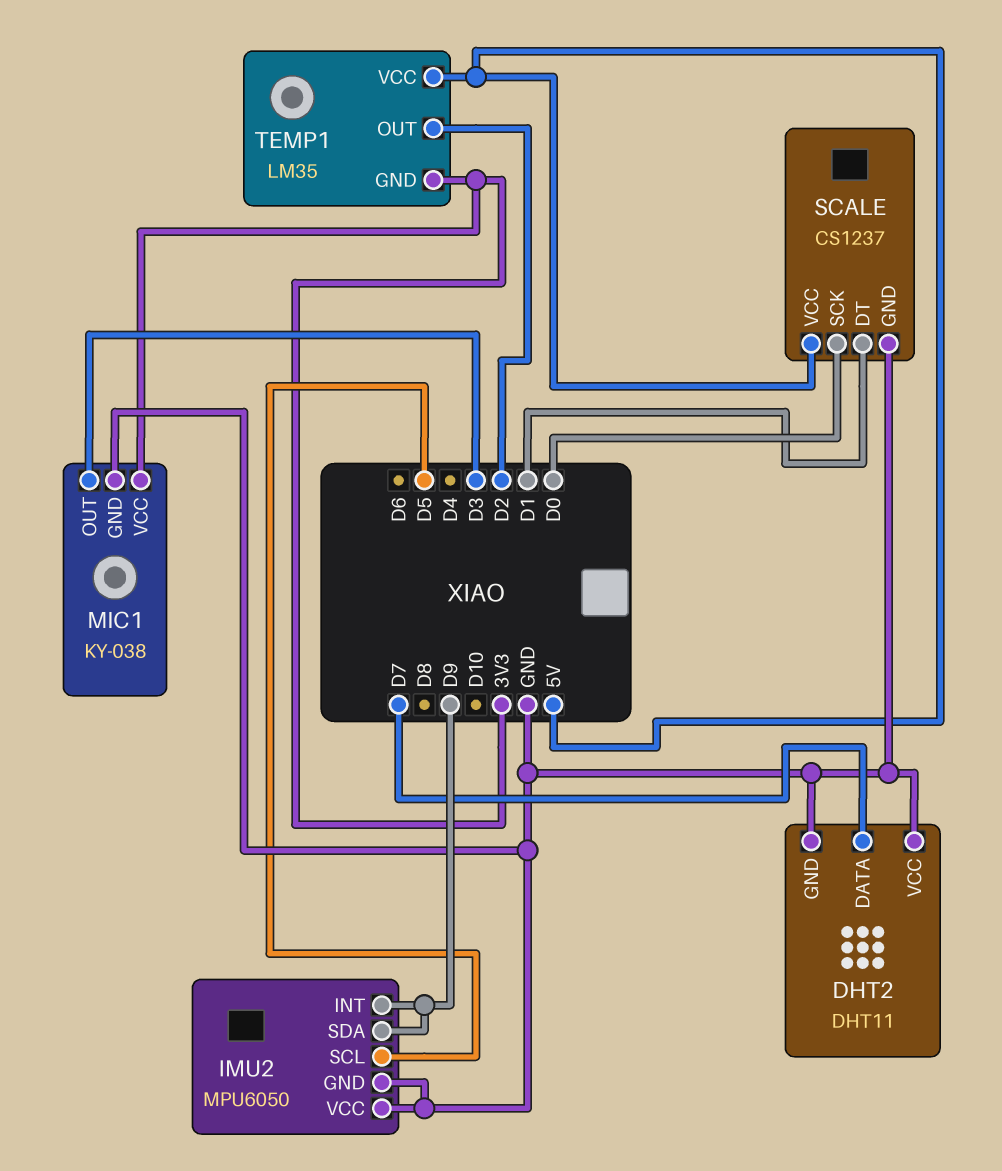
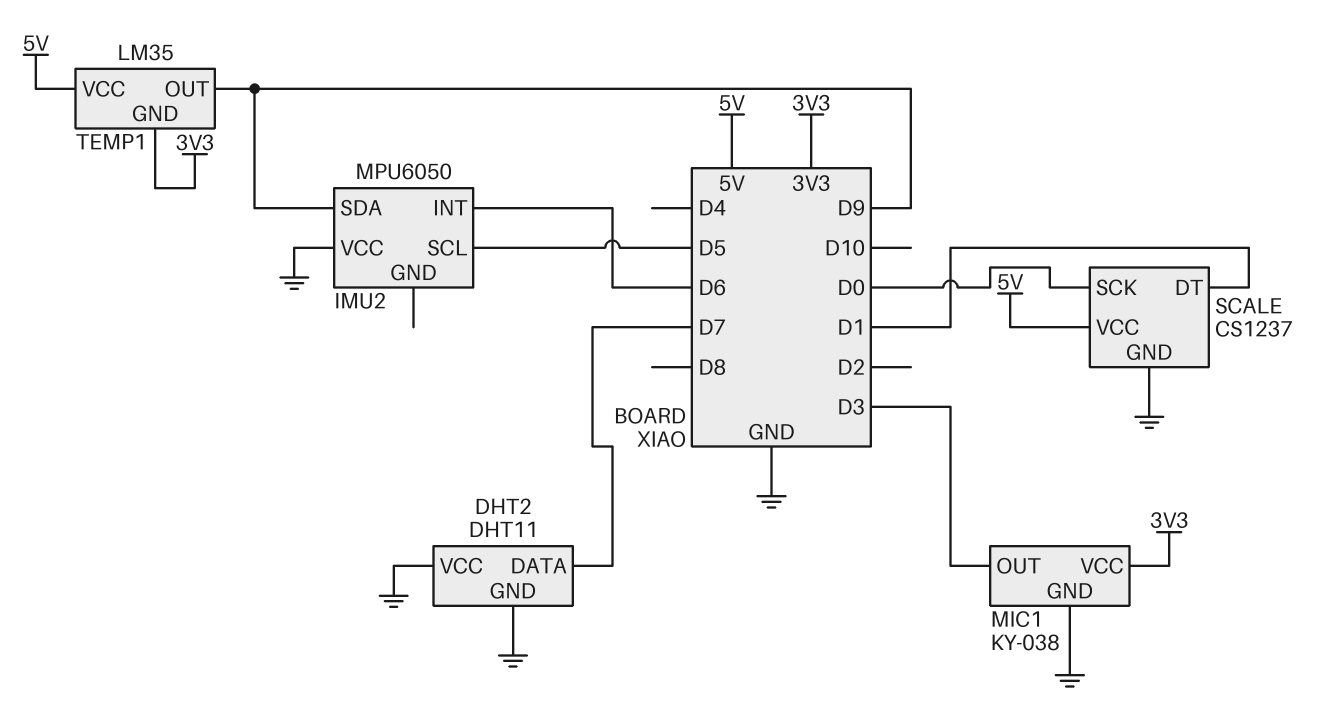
IMU2 pin GND: GND -> none
IMU2 pin INT: D9 -> D6
TEMP1 pin OUT: D2 -> D9

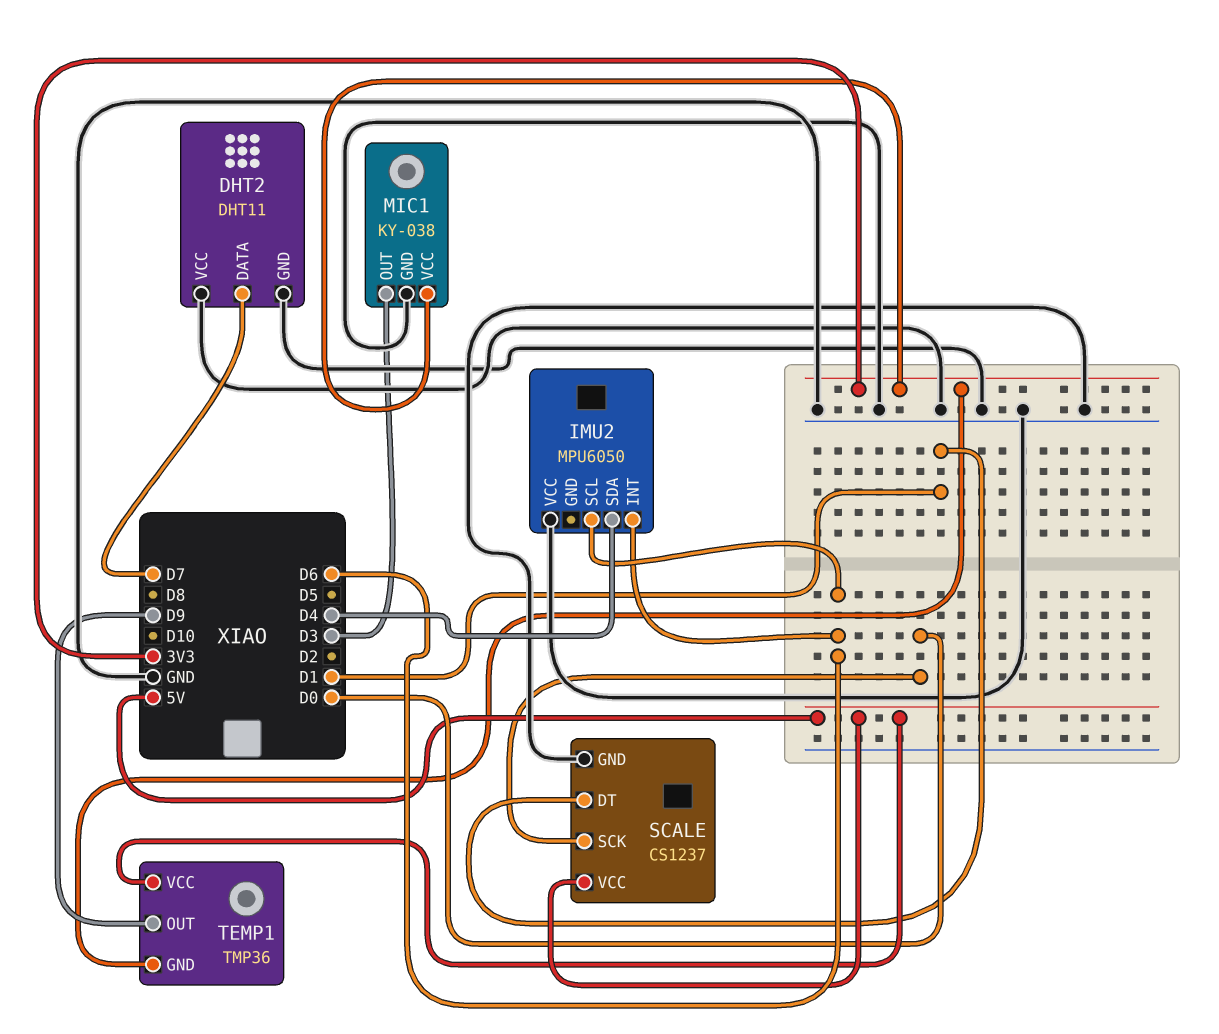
IMU2 pin SCL: D5 -> D6
IMU2 pin SDA: D9 -> D4
TEMP1: LM35 -> TMP36

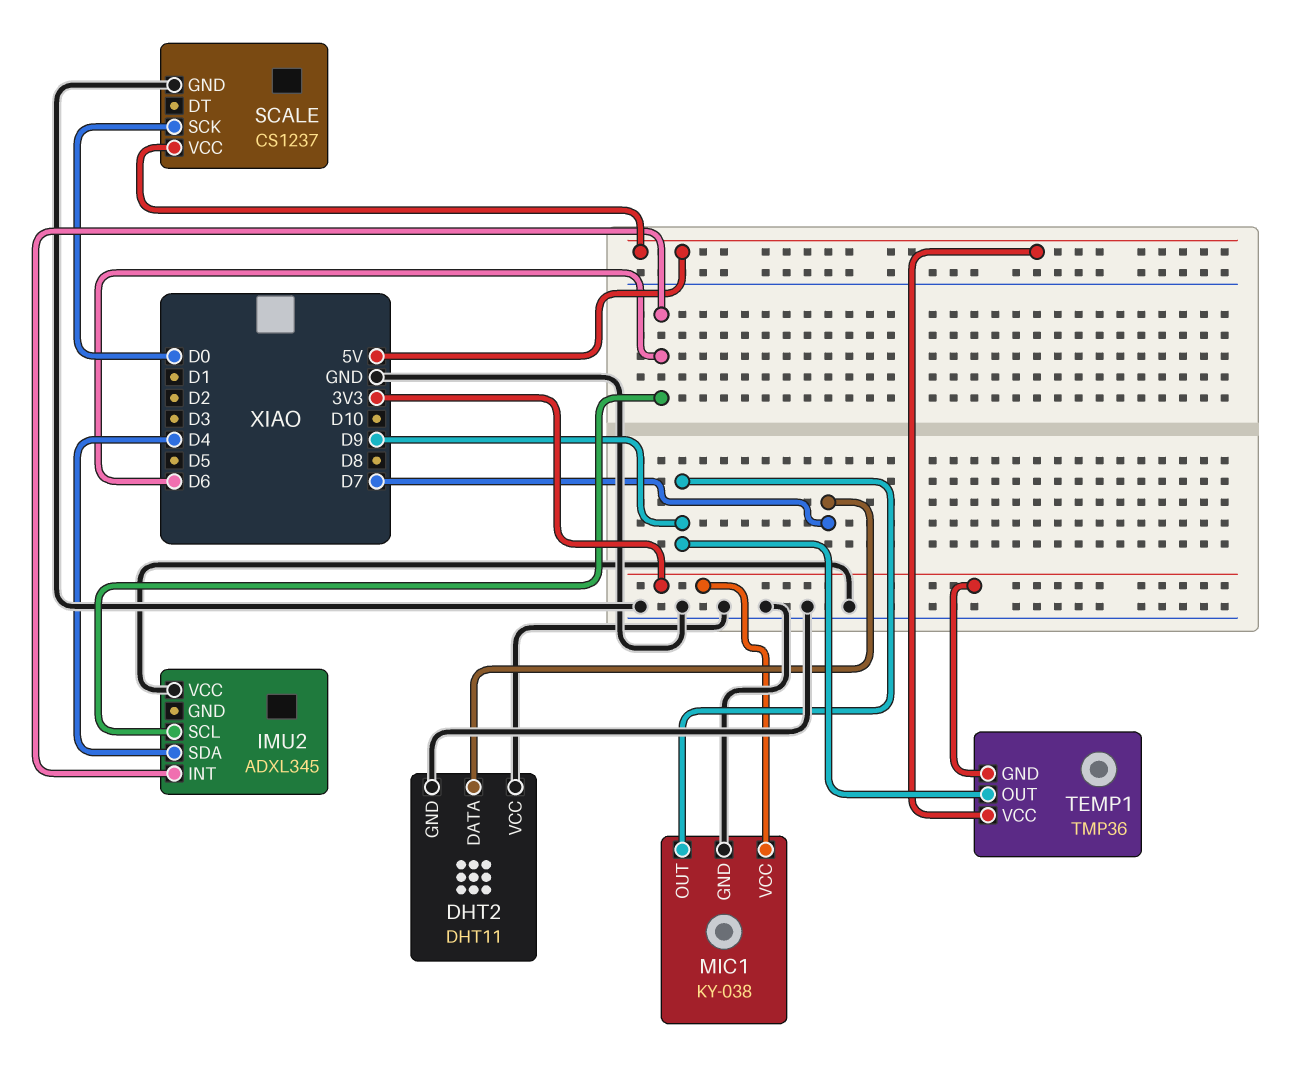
IMU2: MPU6050 -> ADXL345
MIC1 pin OUT: D3 -> D9
SCALE pin DT: D1 -> none

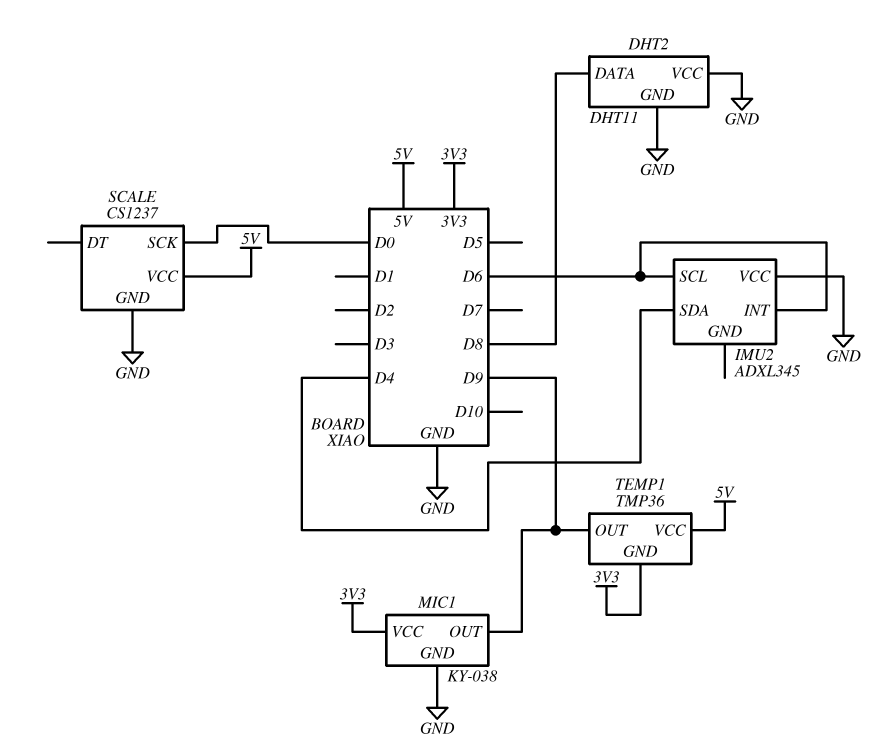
DHT2 pin DATA: D7 -> D8

